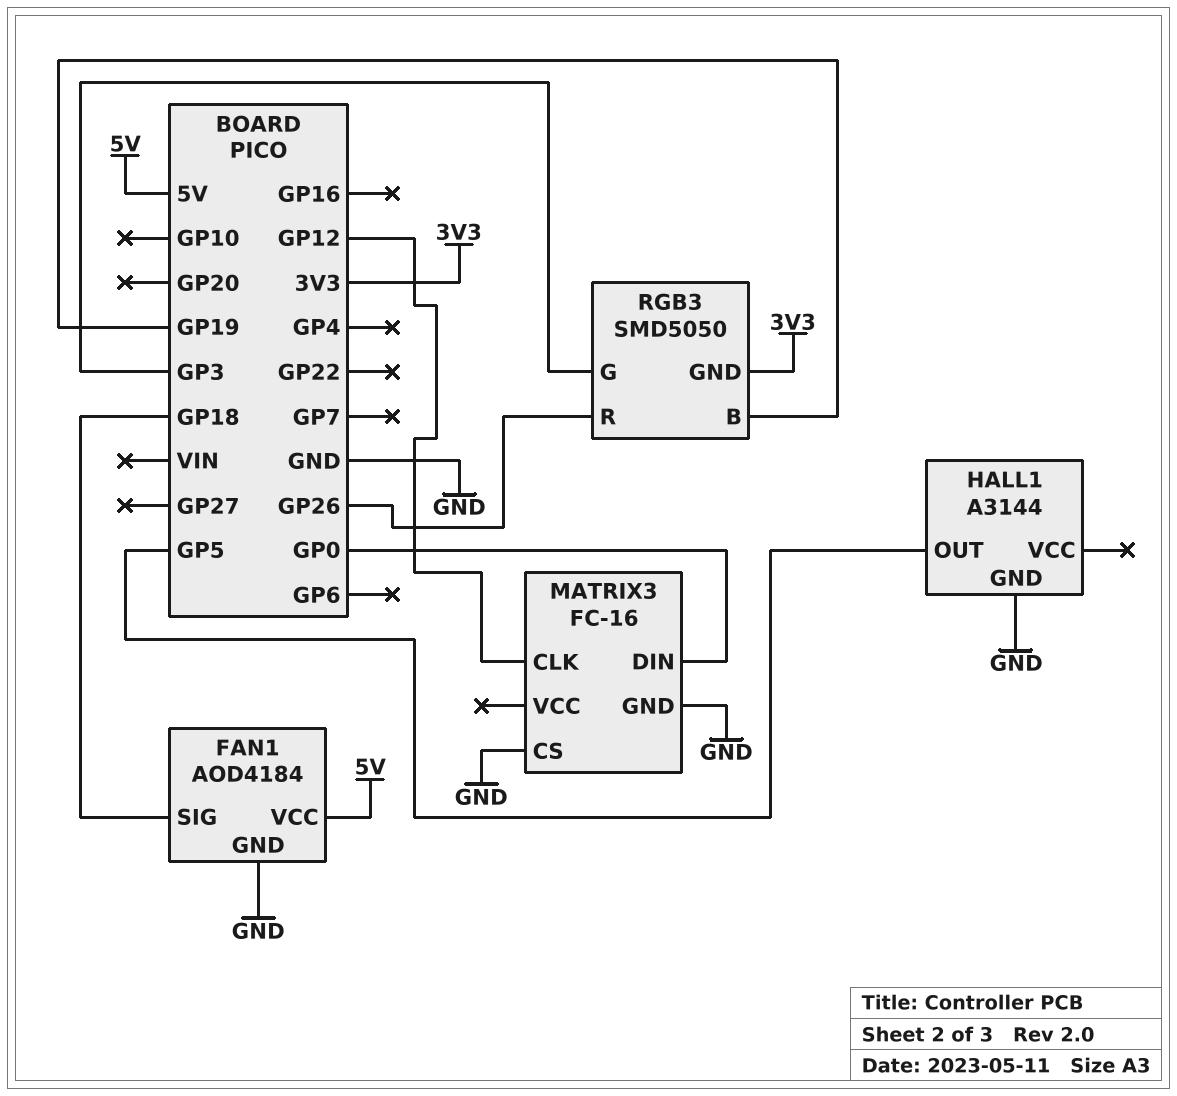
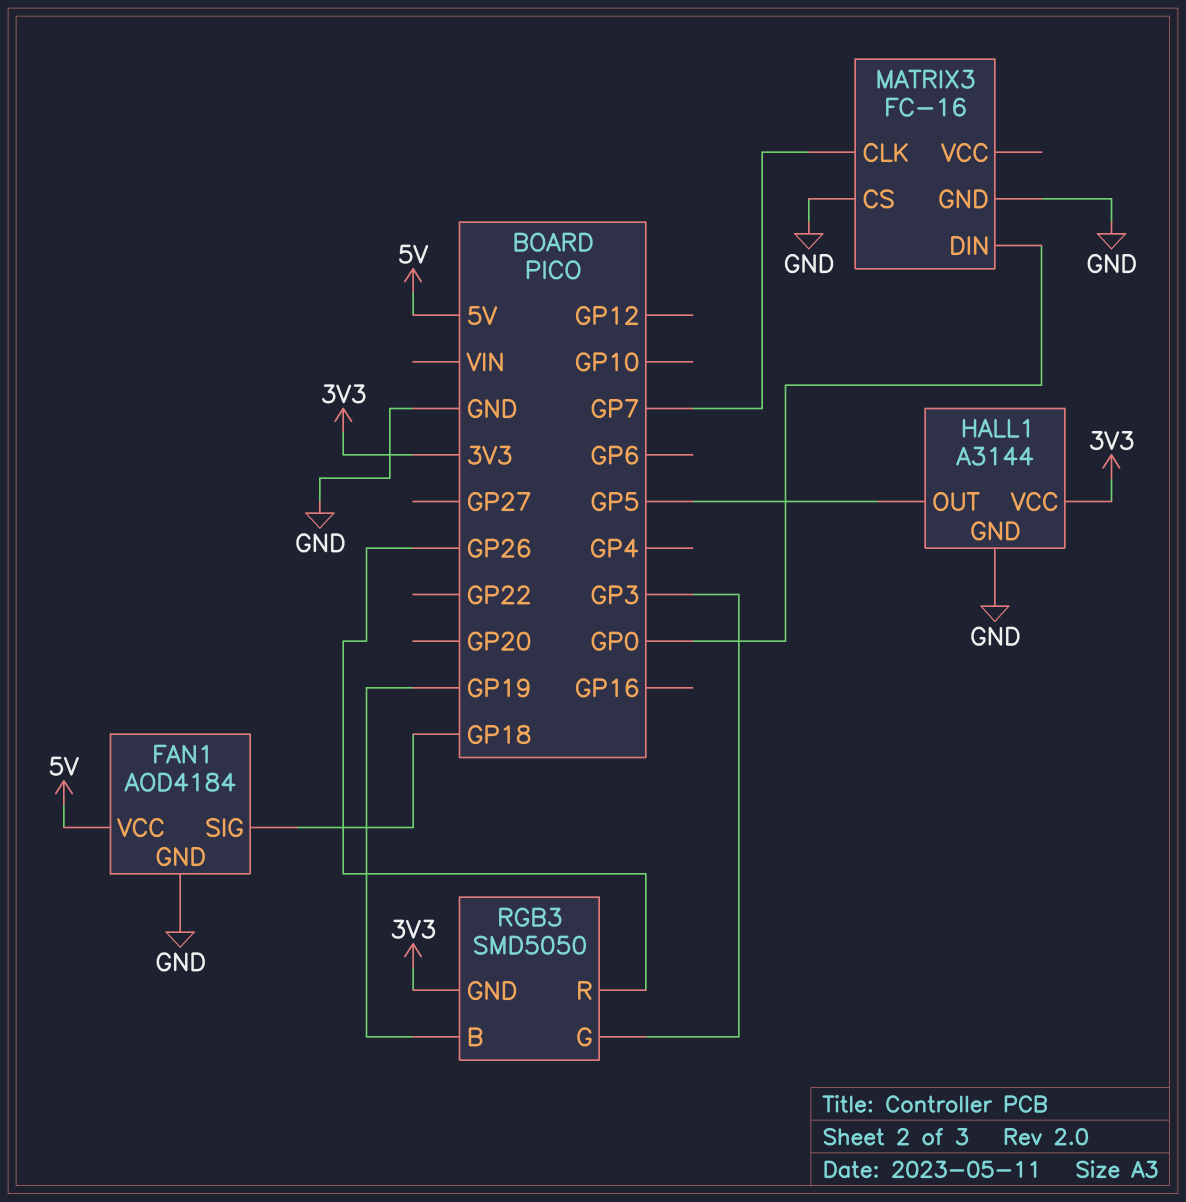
HALL1 pin VCC: none -> 3V3
MATRIX3 pin CLK: GP12 -> GP7

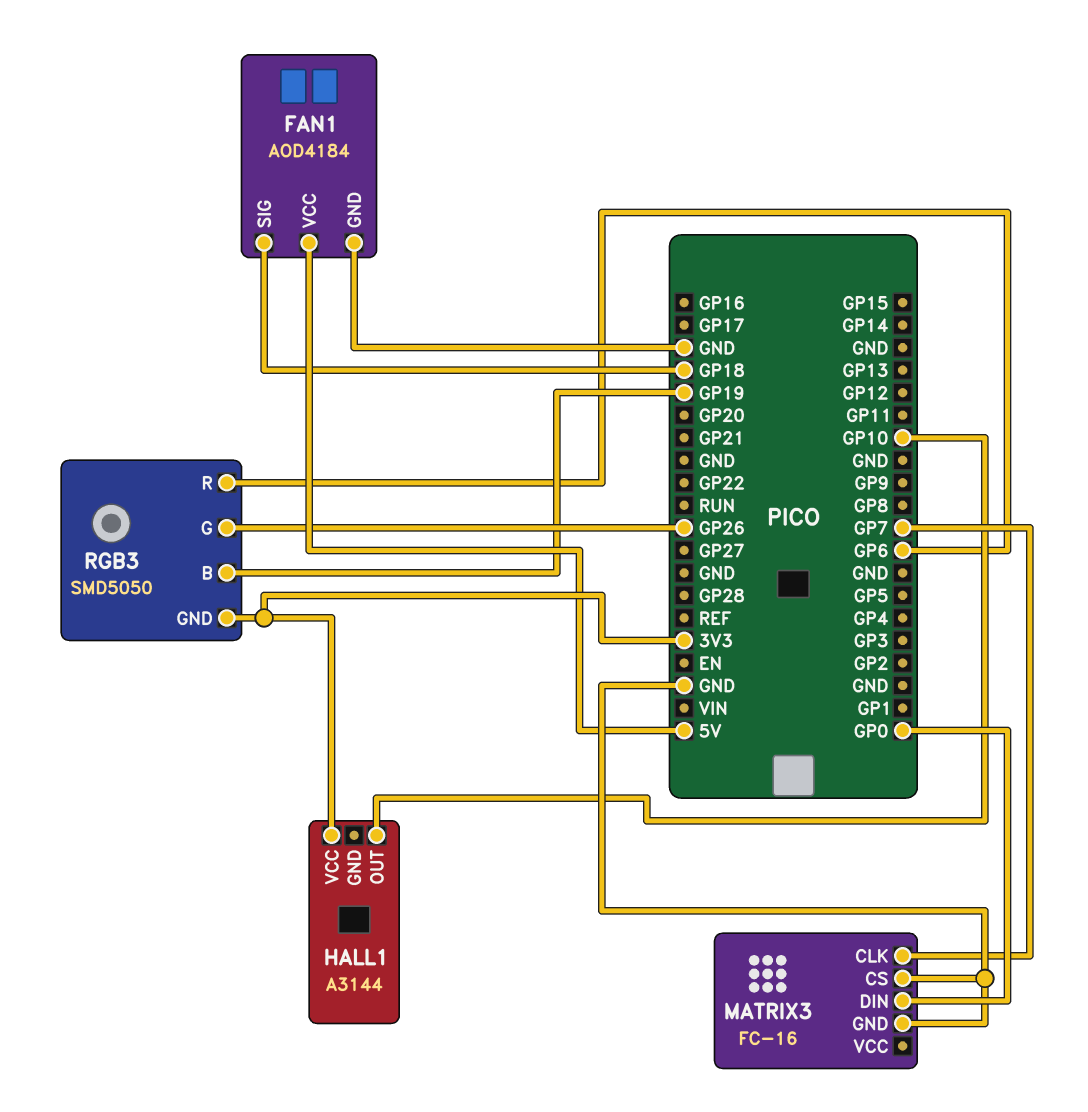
HALL1 pin GND: GND -> none
HALL1 pin OUT: GP5 -> GP10
RGB3 pin G: GP3 -> GP26
RGB3 pin R: GP26 -> GP6

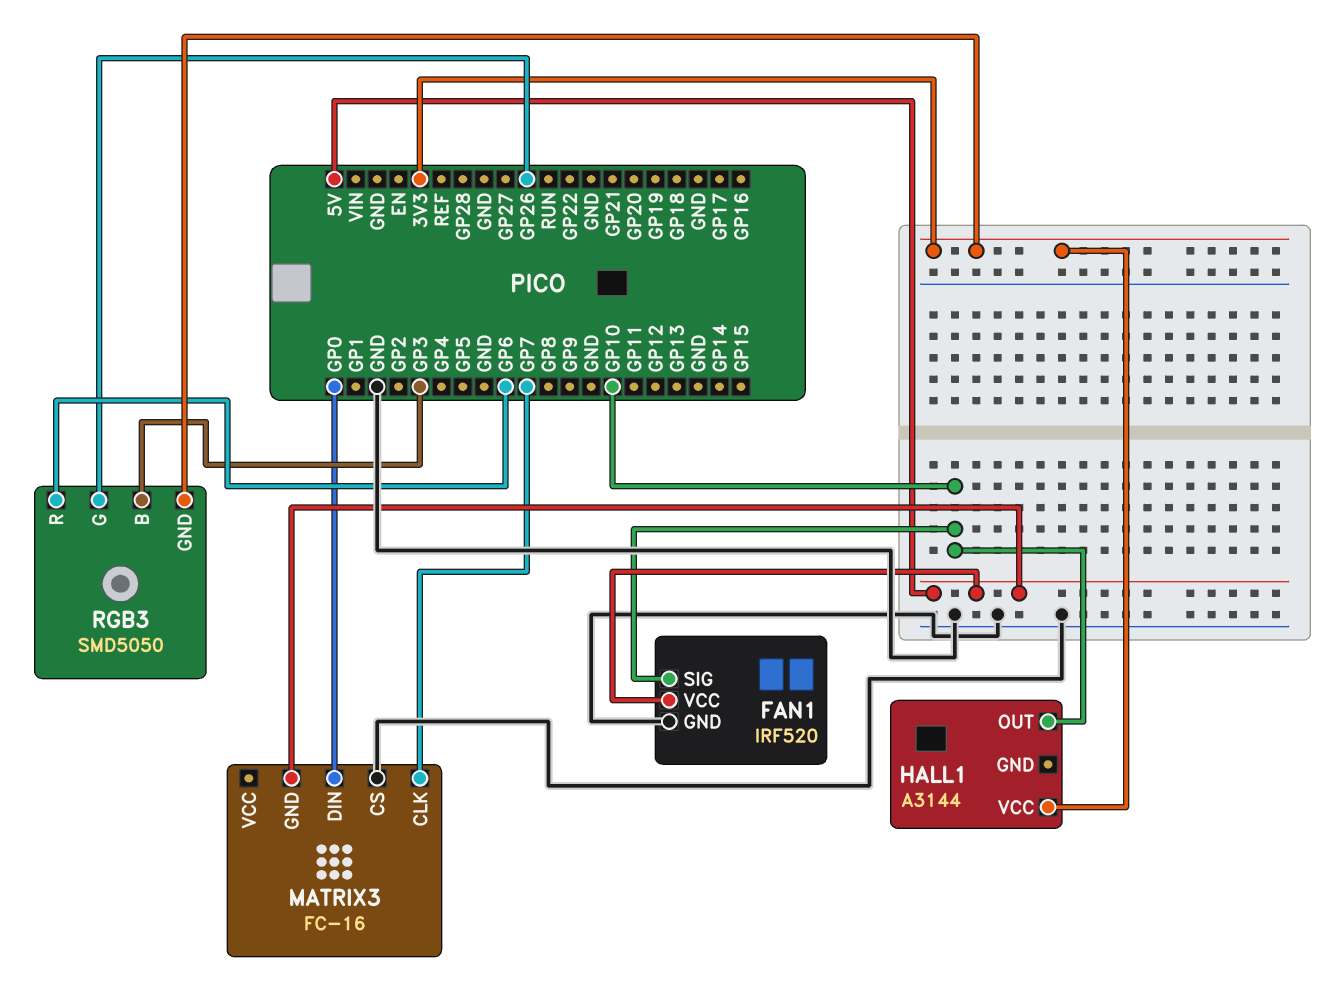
FAN1: AOD4184 -> IRF520
FAN1 pin SIG: GP18 -> GP10
MATRIX3 pin GND: GND -> 5V
RGB3 pin B: GP19 -> GP3

